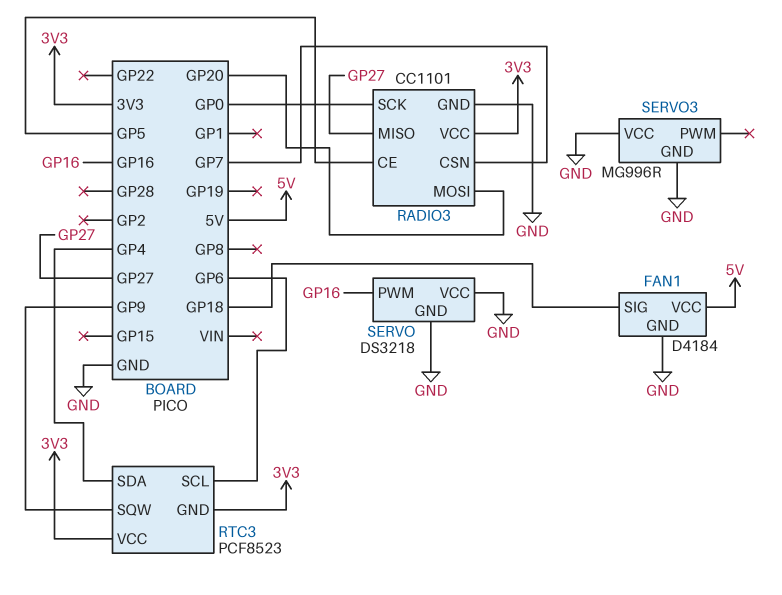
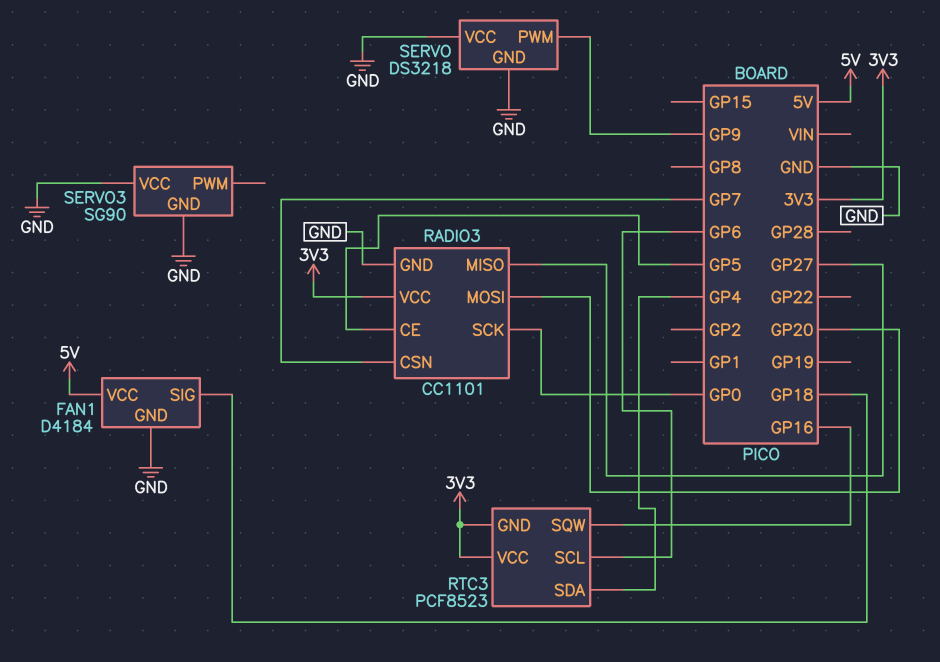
RTC3 pin SQW: GP9 -> GP16
SERVO pin PWM: GP16 -> GP9
SERVO3: MG996R -> SG90

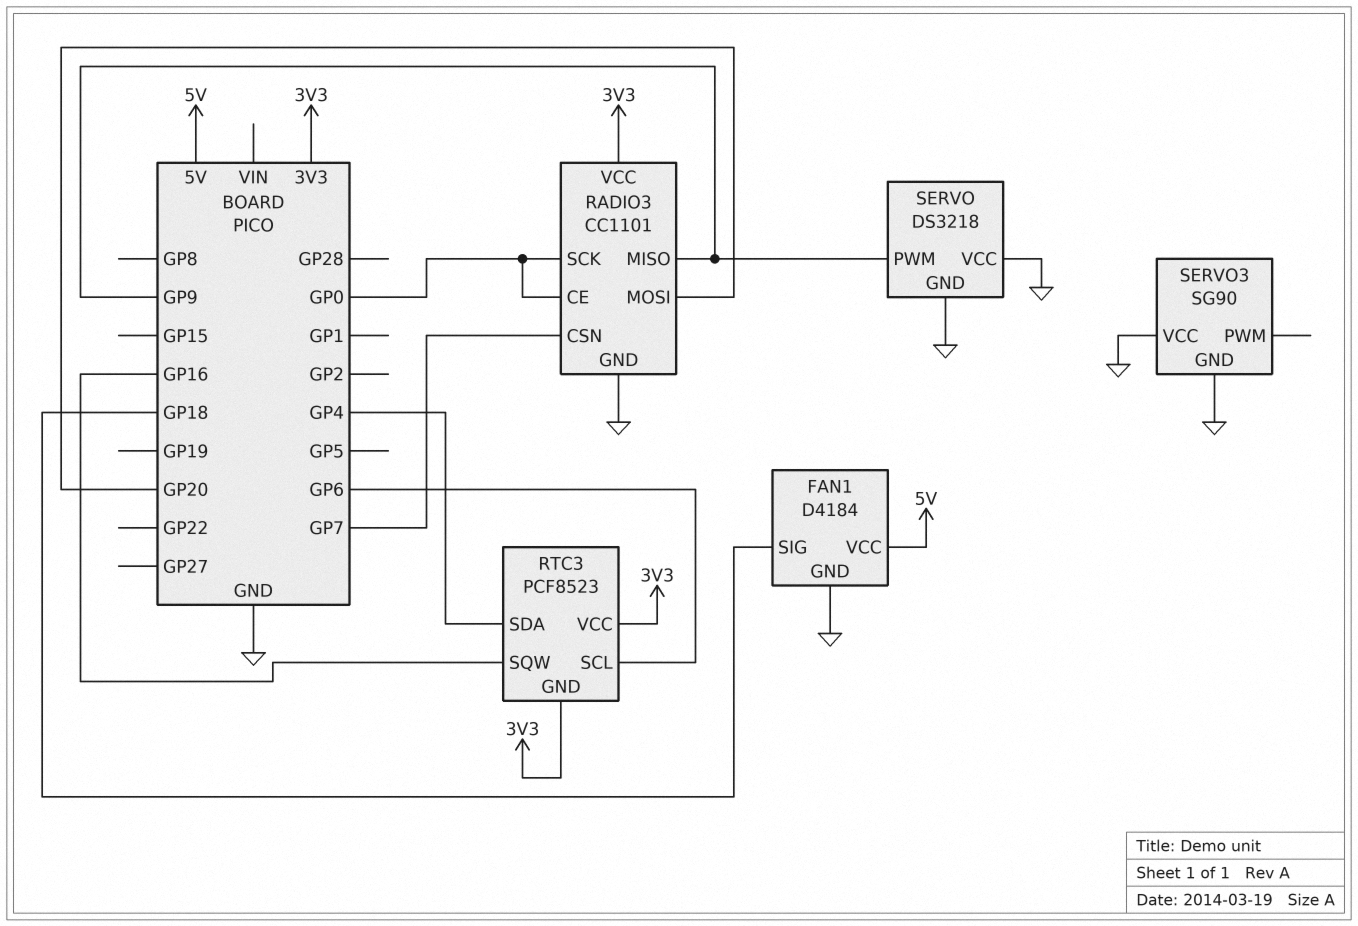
RADIO3 pin CE: GP5 -> GP0
RADIO3 pin MISO: GP27 -> GP9

